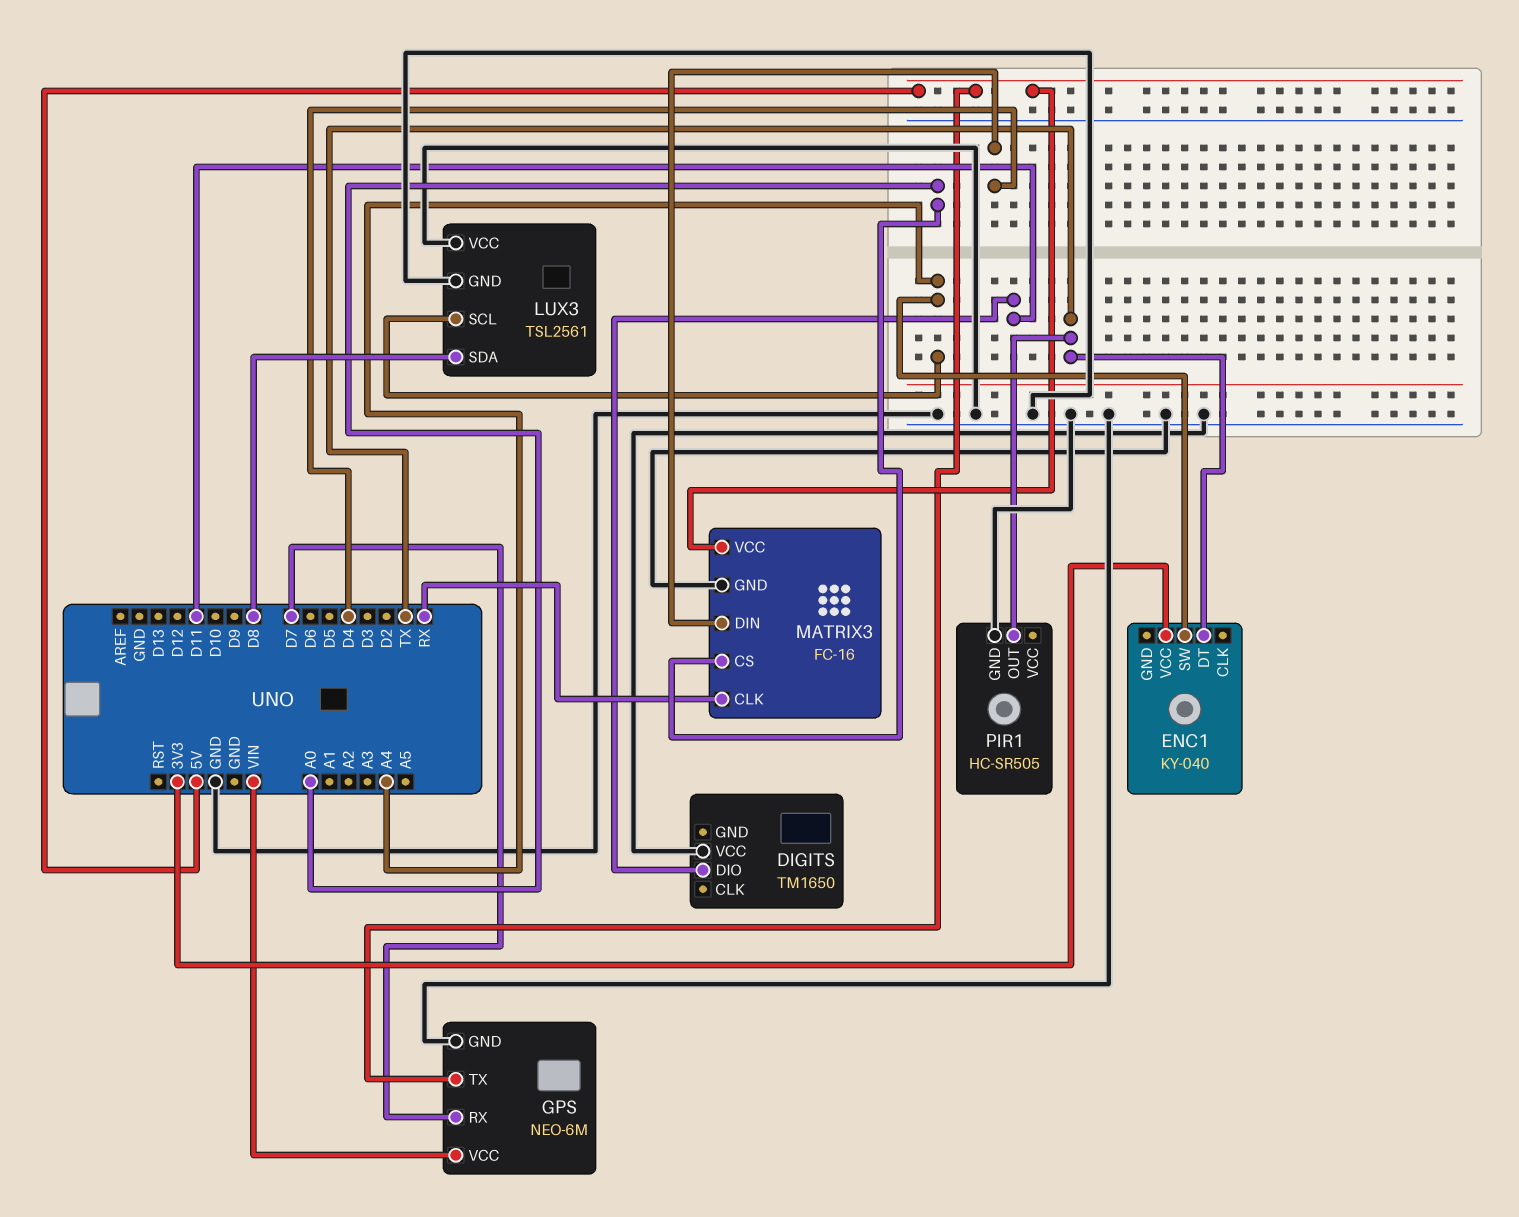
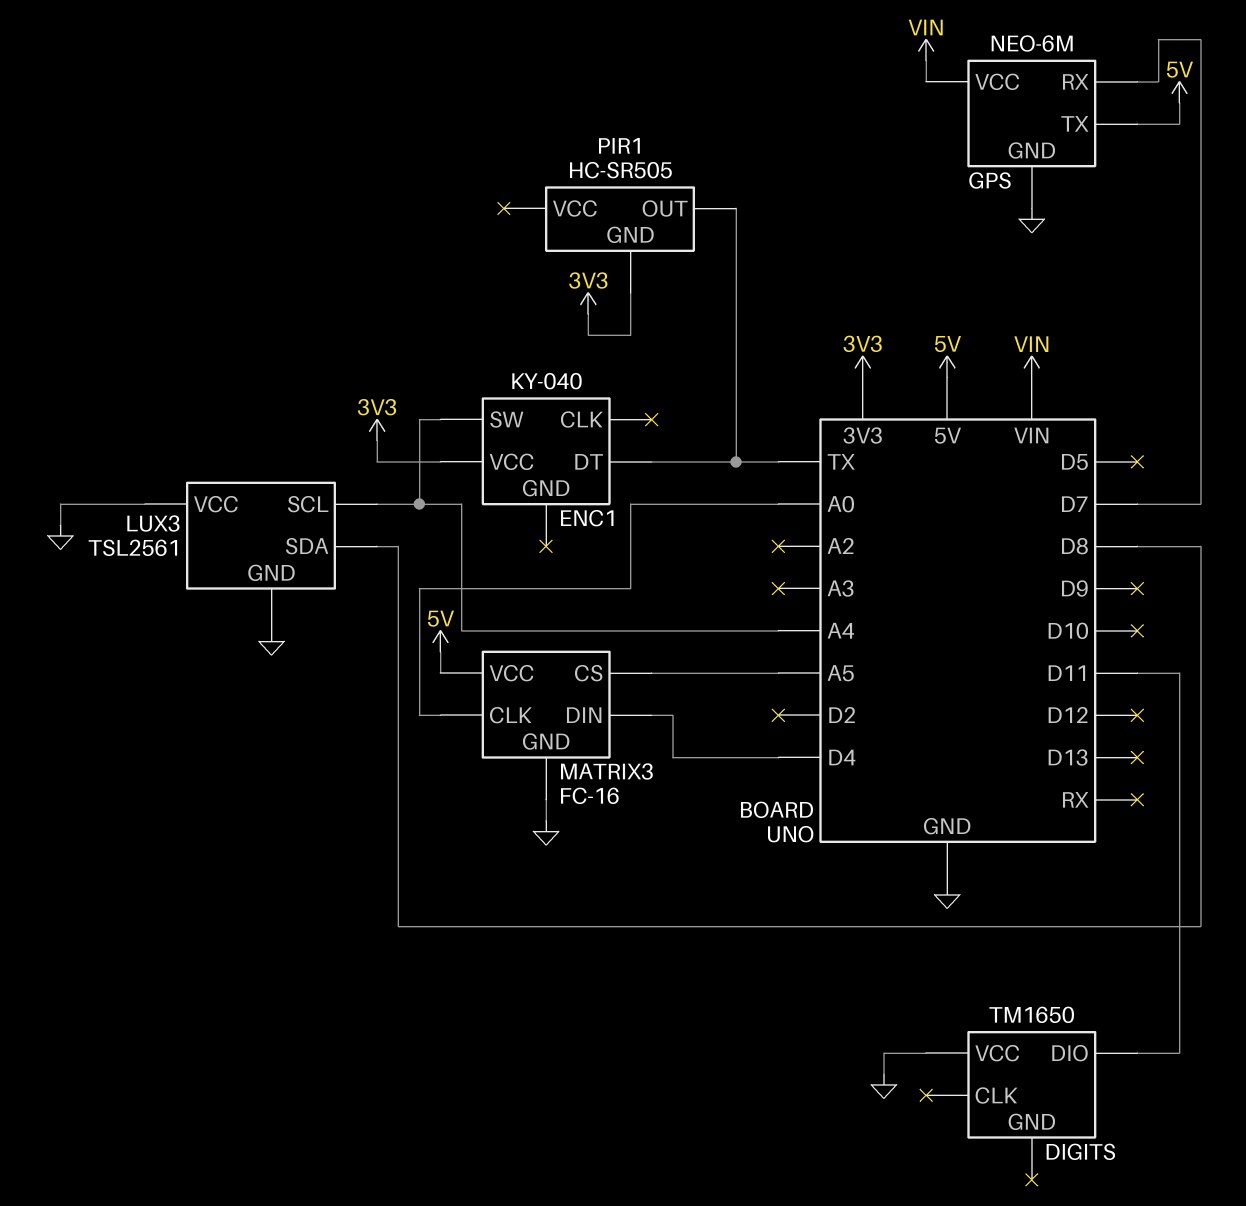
MATRIX3 pin CLK: RX -> A0
MATRIX3 pin CS: A0 -> A5
PIR1 pin GND: GND -> 3V3

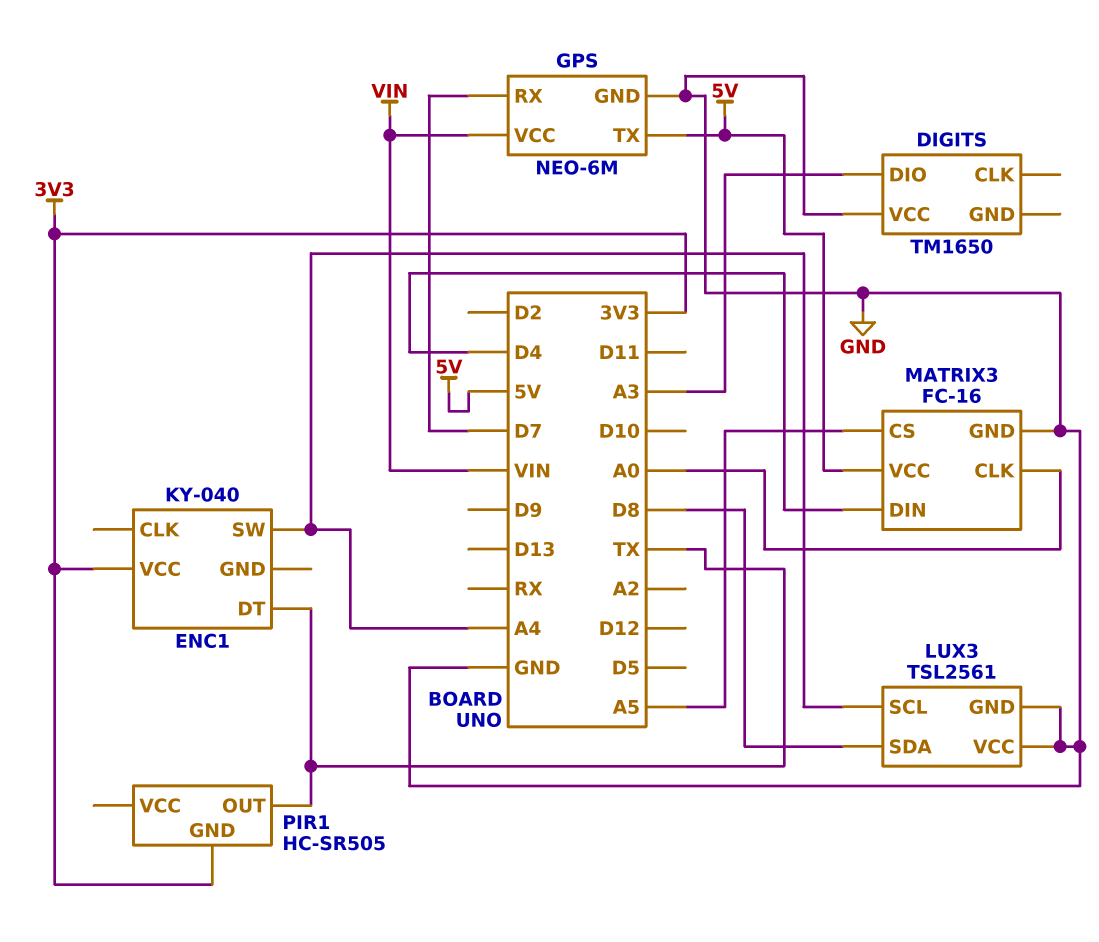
DIGITS pin DIO: D11 -> A3

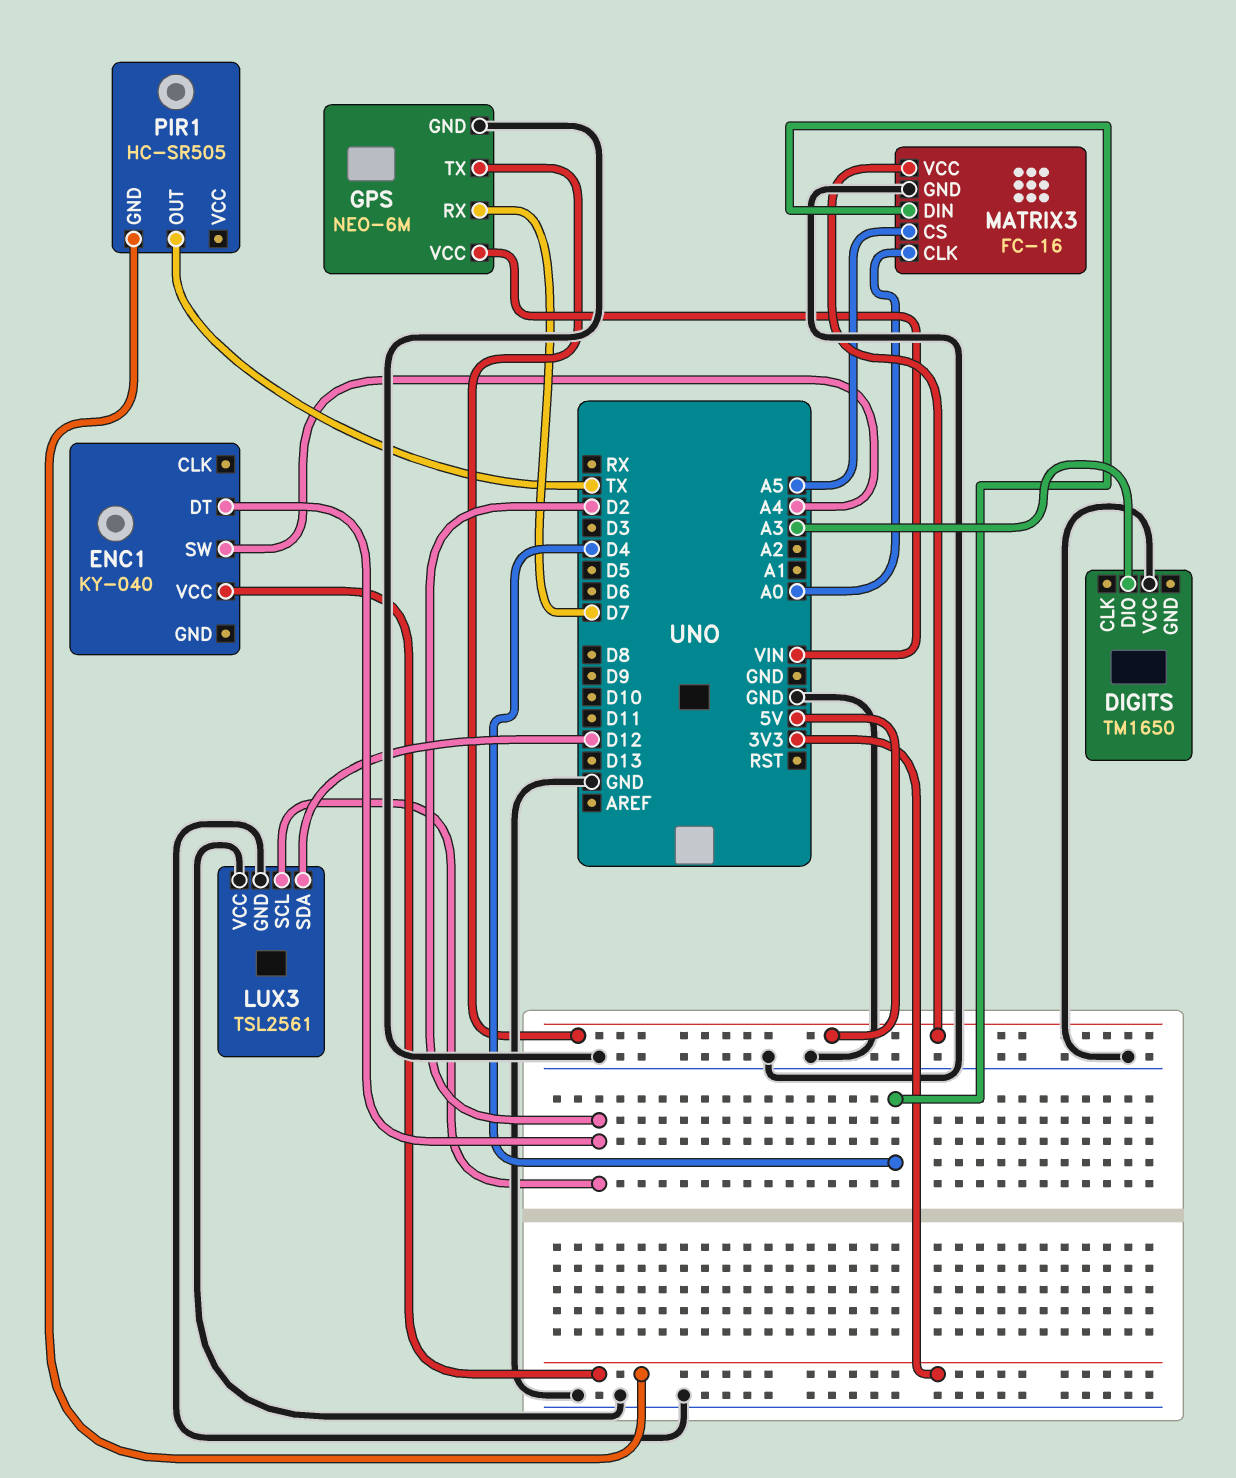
ENC1 pin DT: TX -> D2
LUX3 pin SCL: A4 -> D2
LUX3 pin SDA: D8 -> D12

